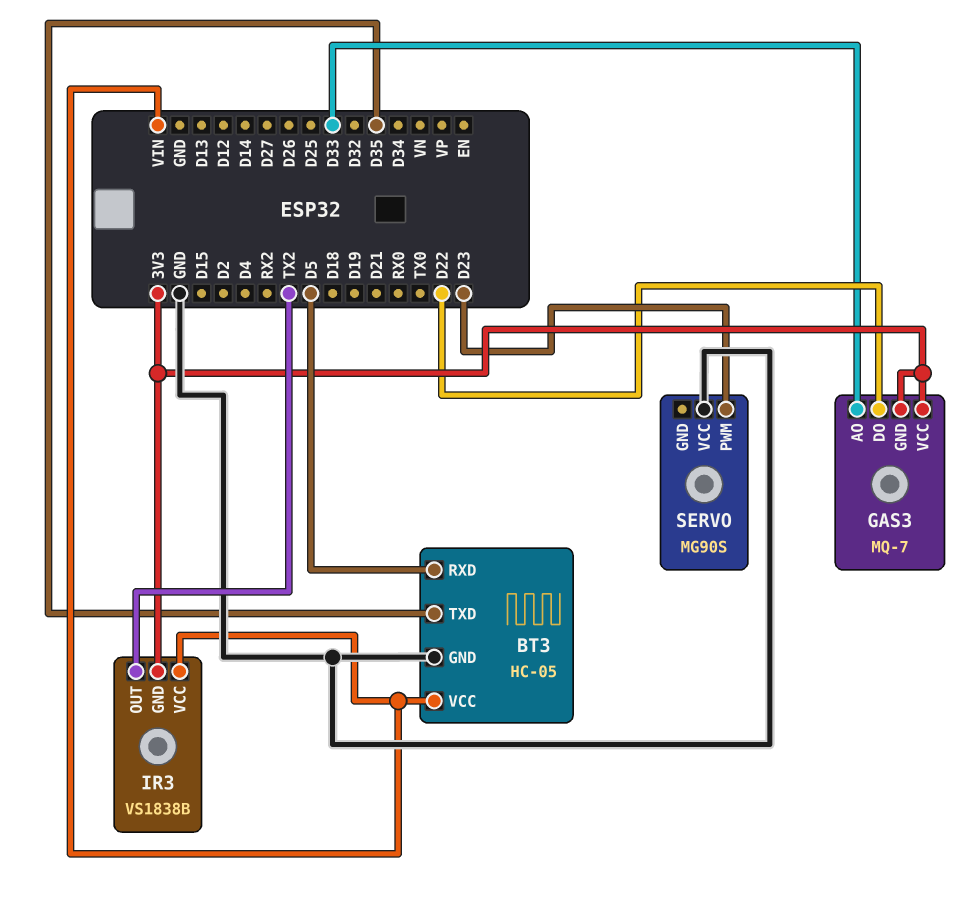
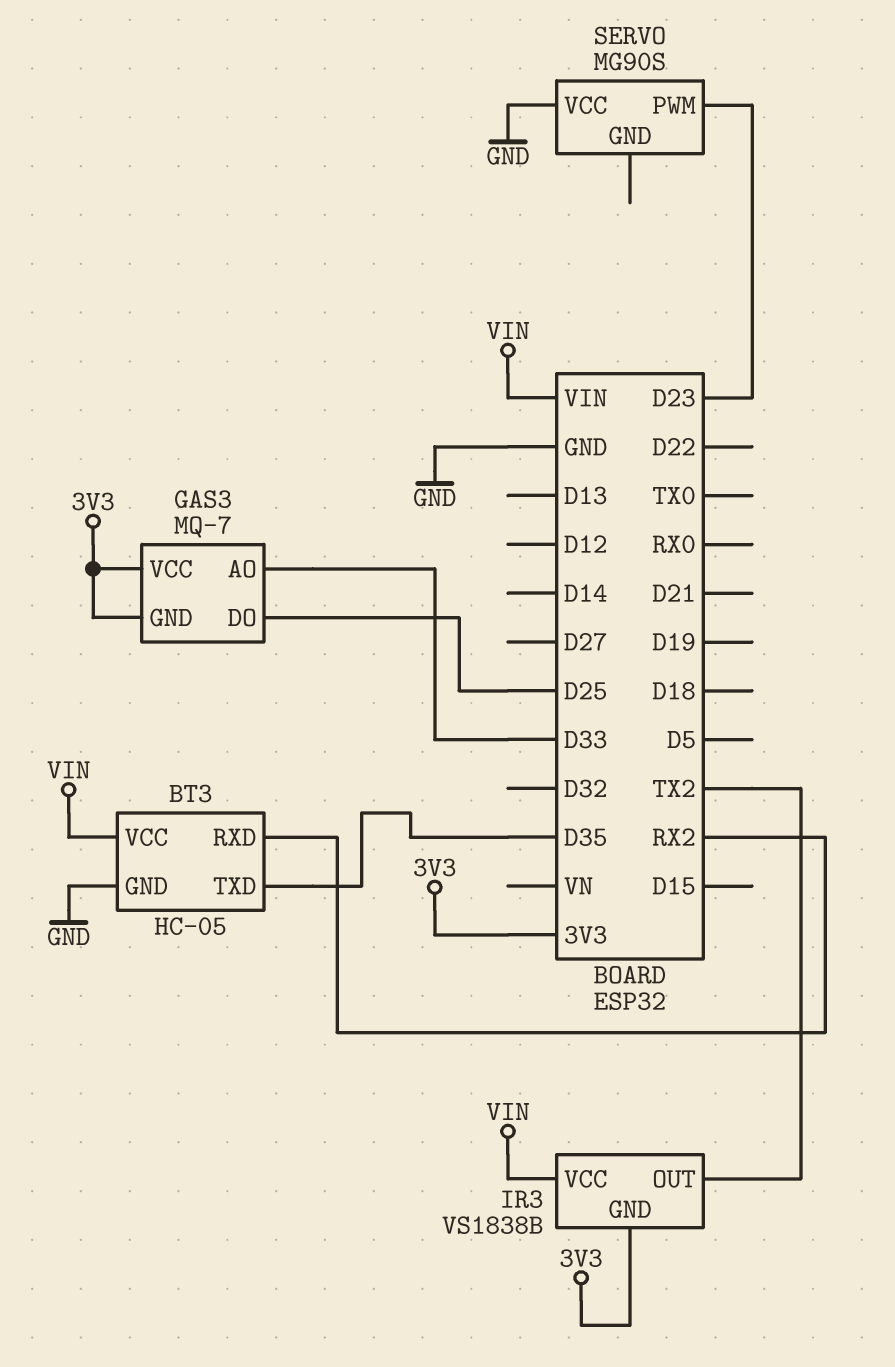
BT3 pin RXD: D5 -> RX2
GAS3 pin DO: D22 -> D25

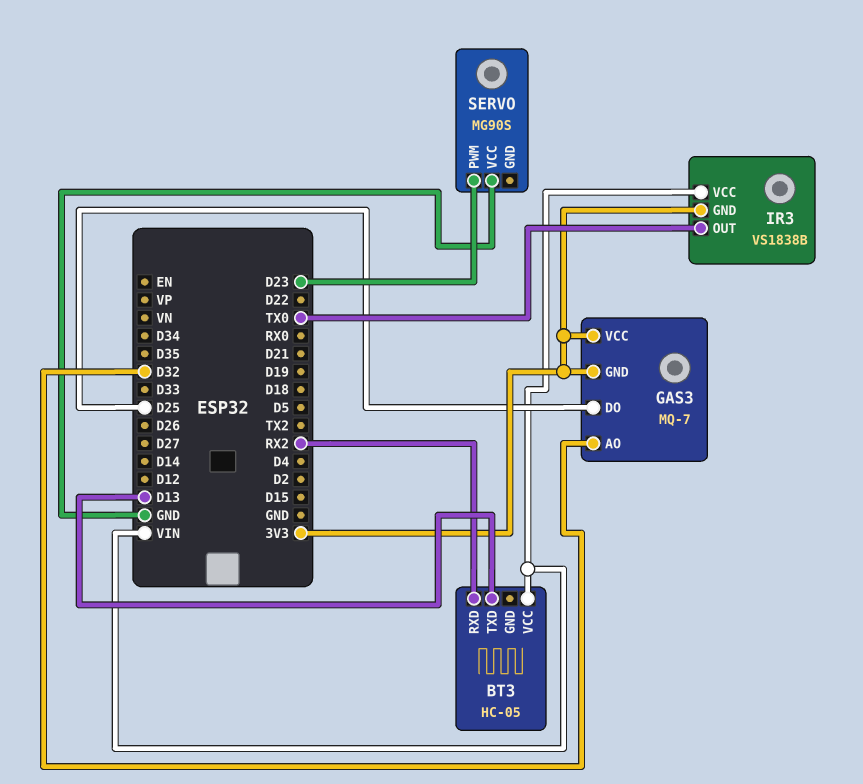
BT3 pin GND: GND -> none
BT3 pin TXD: D35 -> D13
GAS3 pin AO: D33 -> D32
IR3 pin OUT: TX2 -> TX0

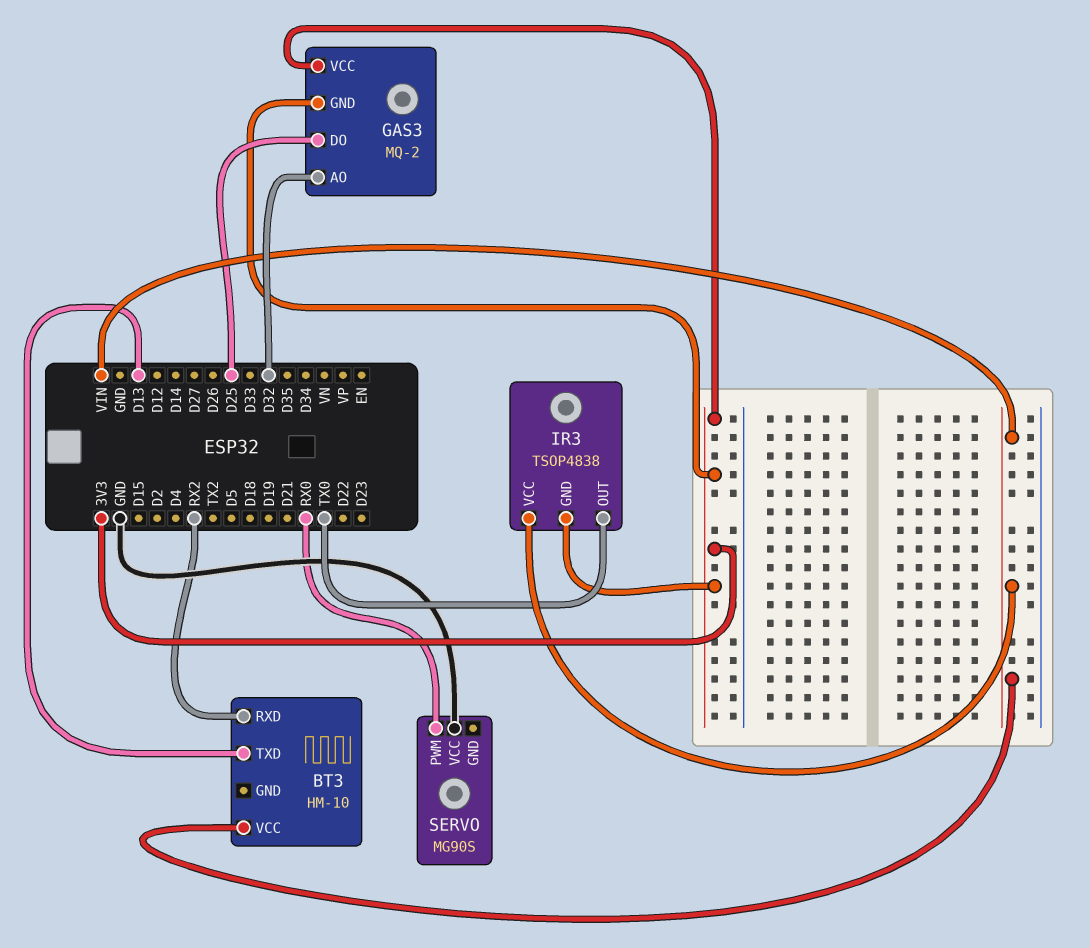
BT3: HC-05 -> HM-10
GAS3: MQ-7 -> MQ-2
IR3: VS1838B -> TSOP4838
SERVO pin PWM: D23 -> RX0

